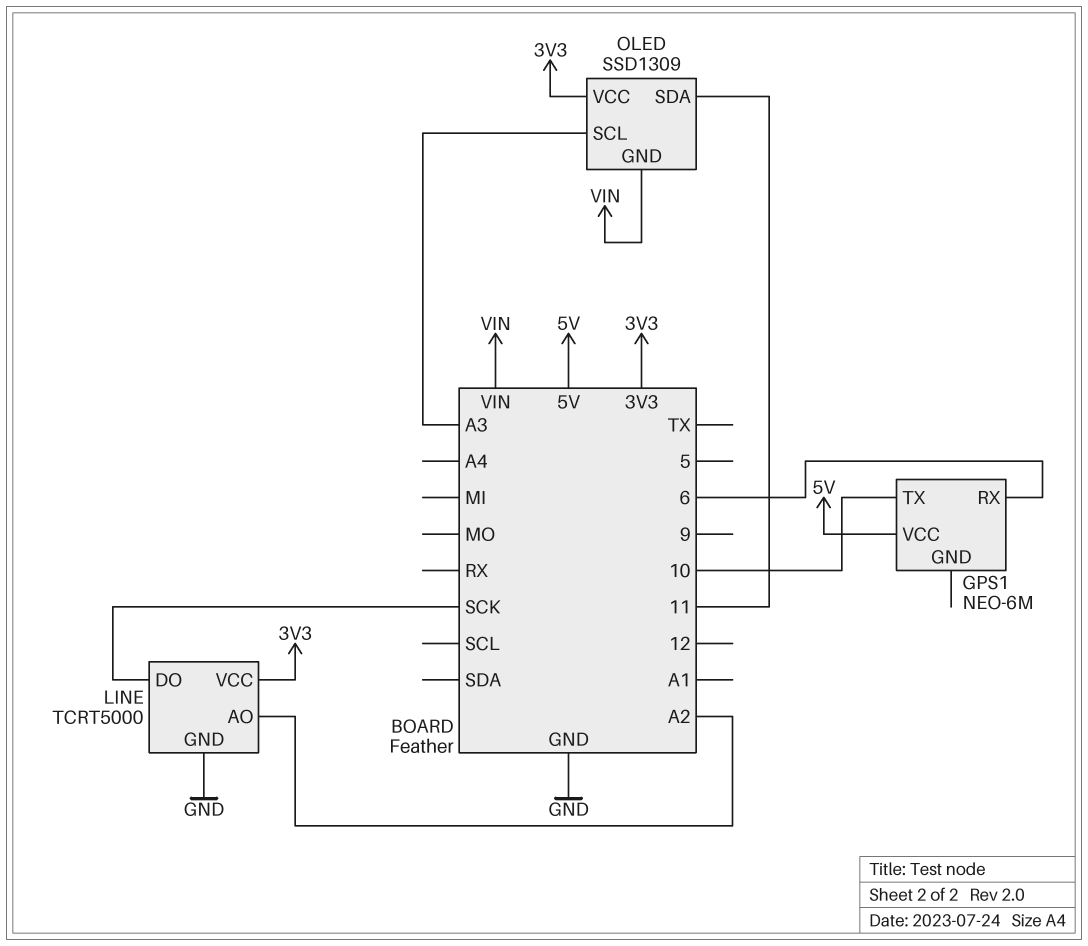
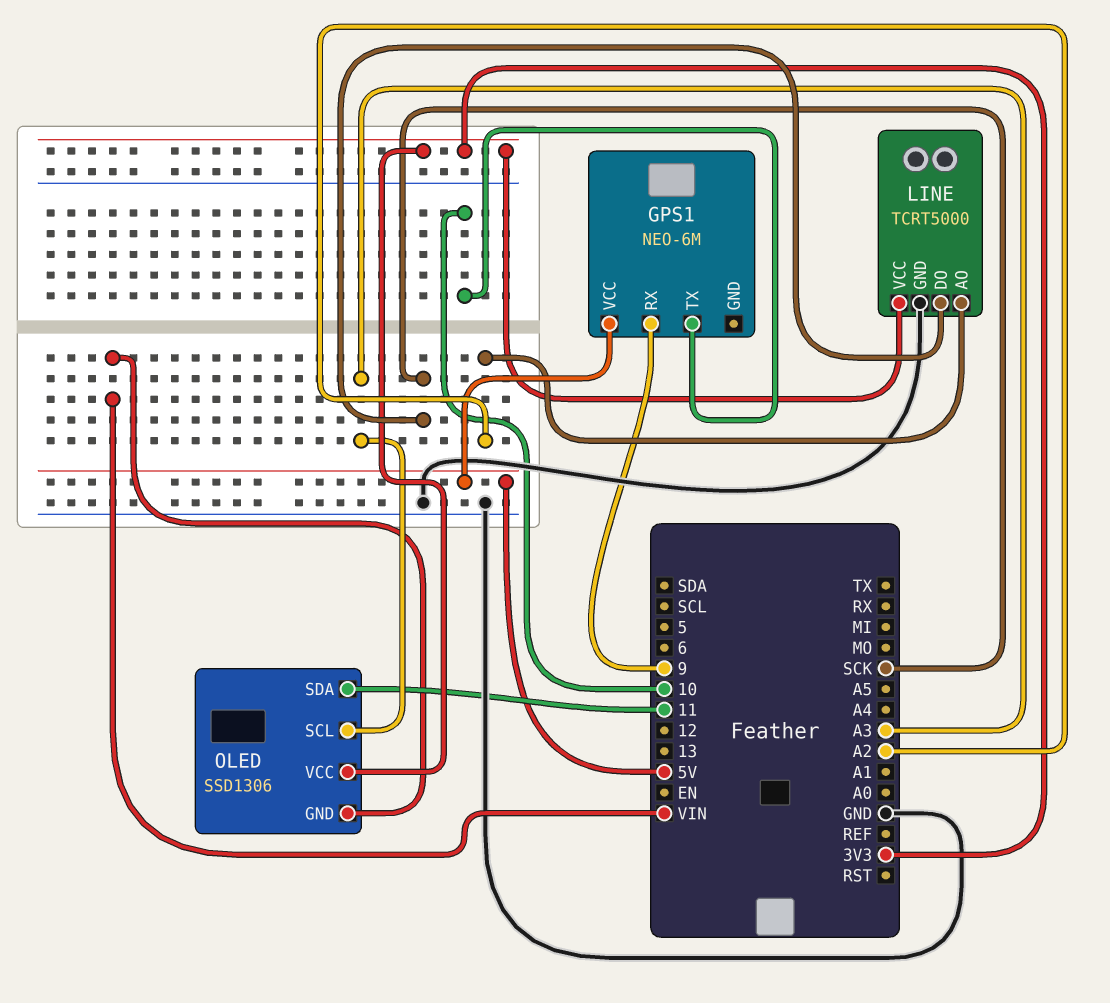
GPS1 pin RX: 6 -> 9
OLED: SSD1309 -> SSD1306

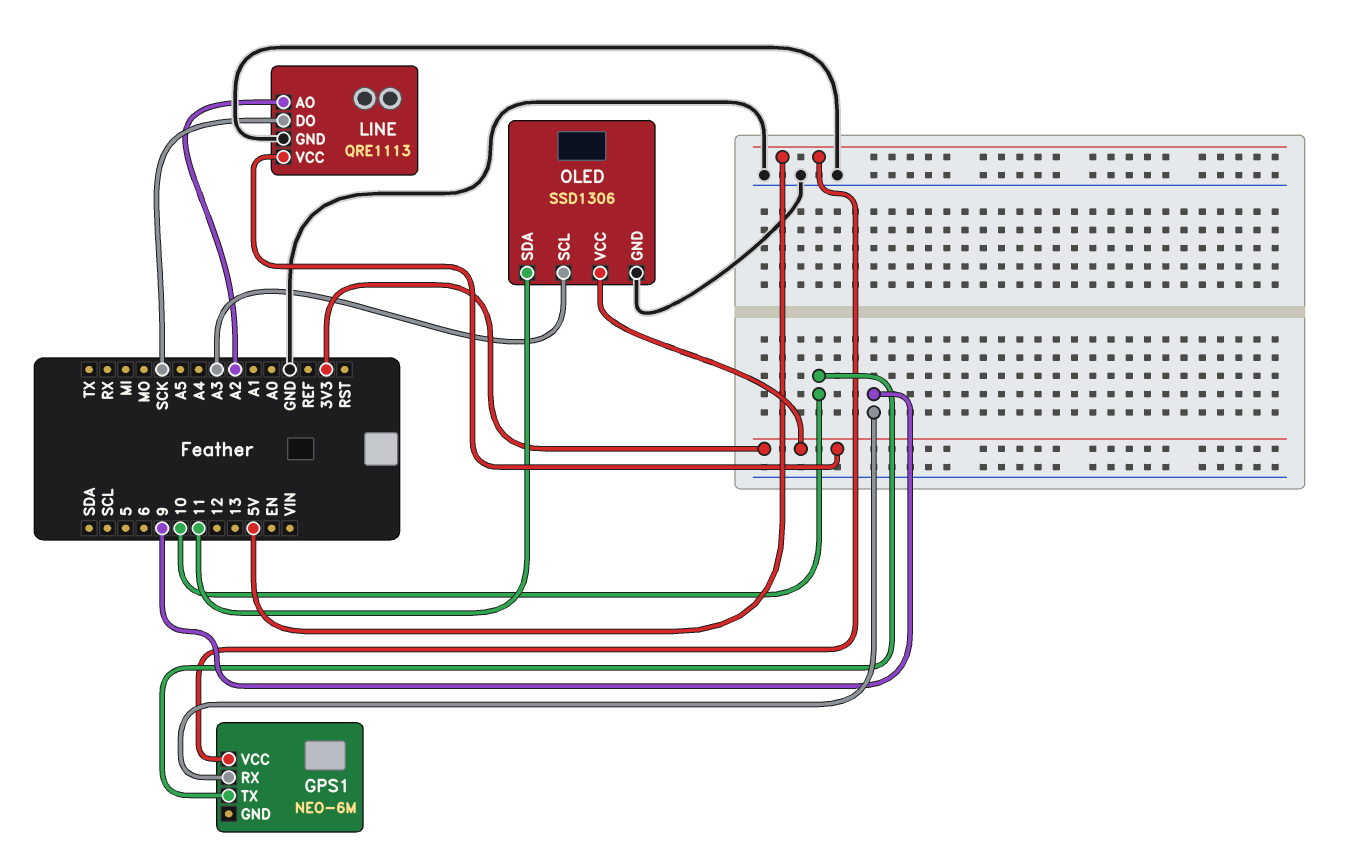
LINE: TCRT5000 -> QRE1113
OLED pin GND: VIN -> GND

